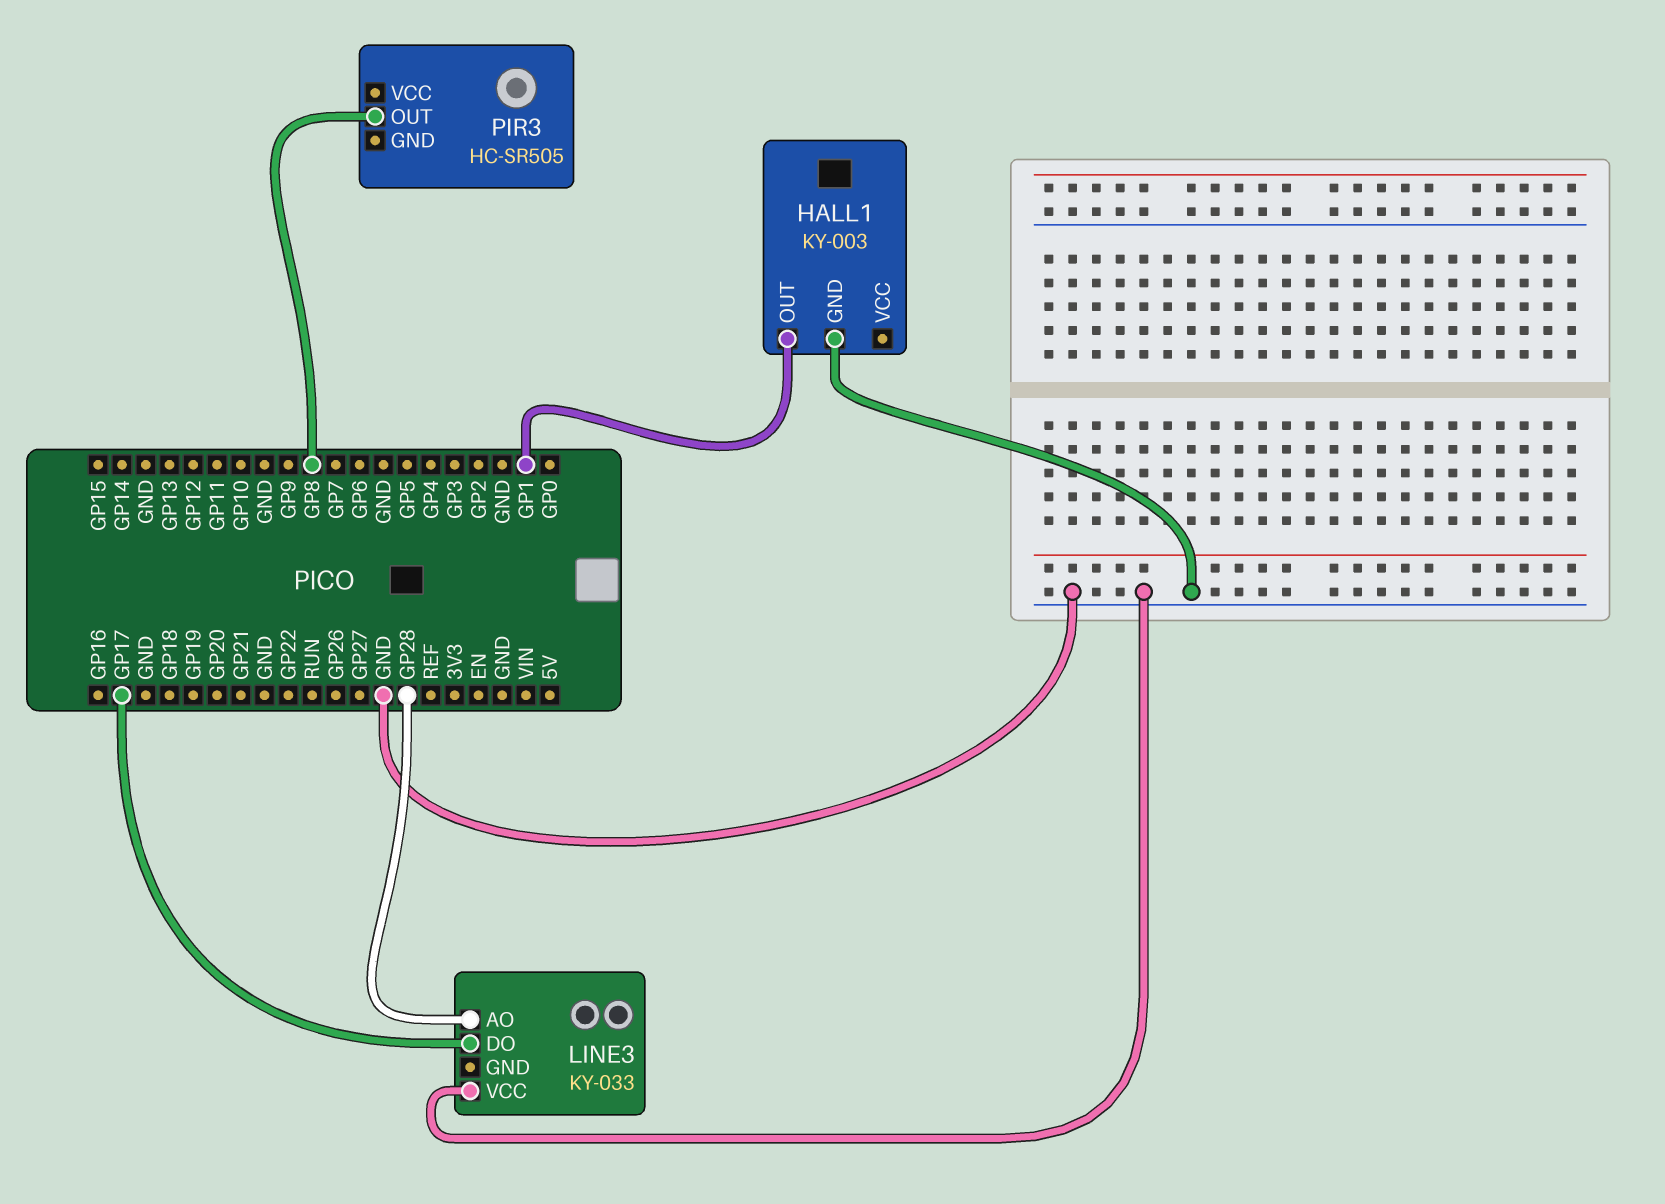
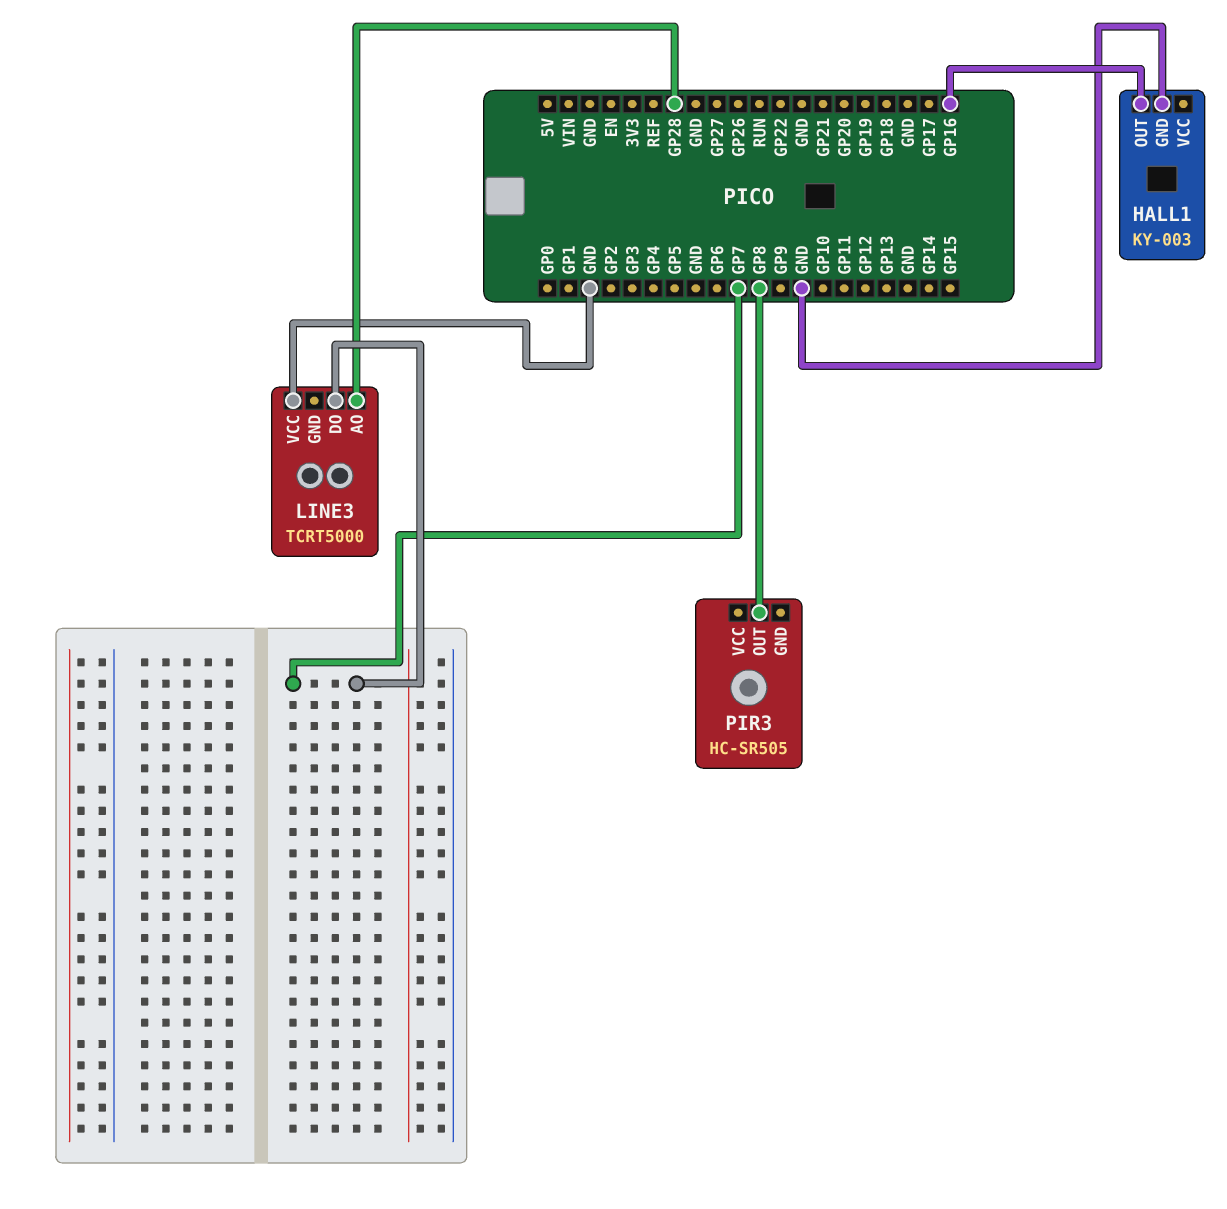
HALL1 pin OUT: GP1 -> GP16
LINE3: KY-033 -> TCRT5000
LINE3 pin DO: GP17 -> GP7

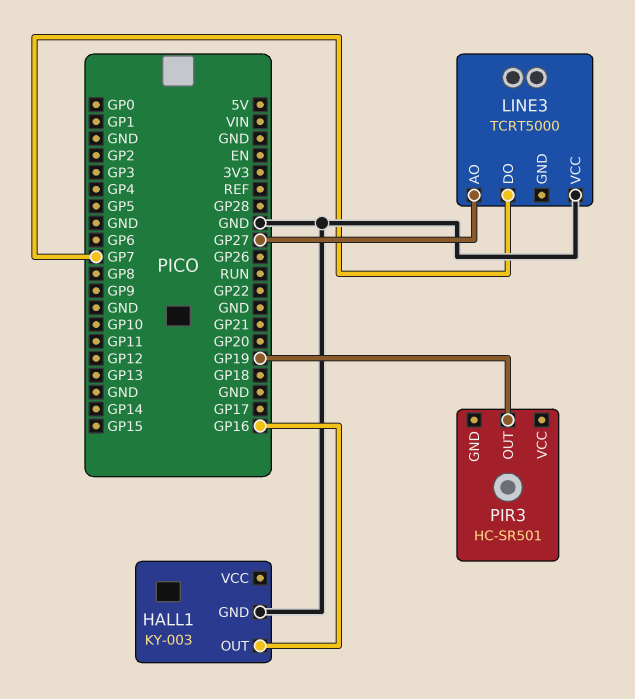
LINE3 pin AO: GP28 -> GP27
PIR3: HC-SR505 -> HC-SR501
PIR3 pin OUT: GP8 -> GP19

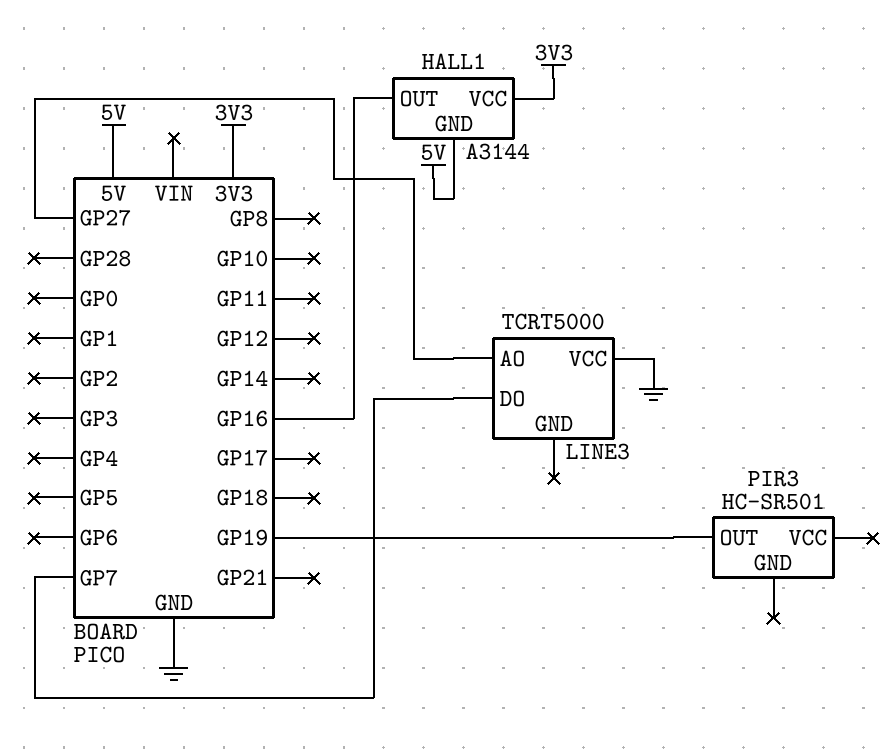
HALL1: KY-003 -> A3144
HALL1 pin GND: GND -> 5V
HALL1 pin VCC: none -> 3V3

